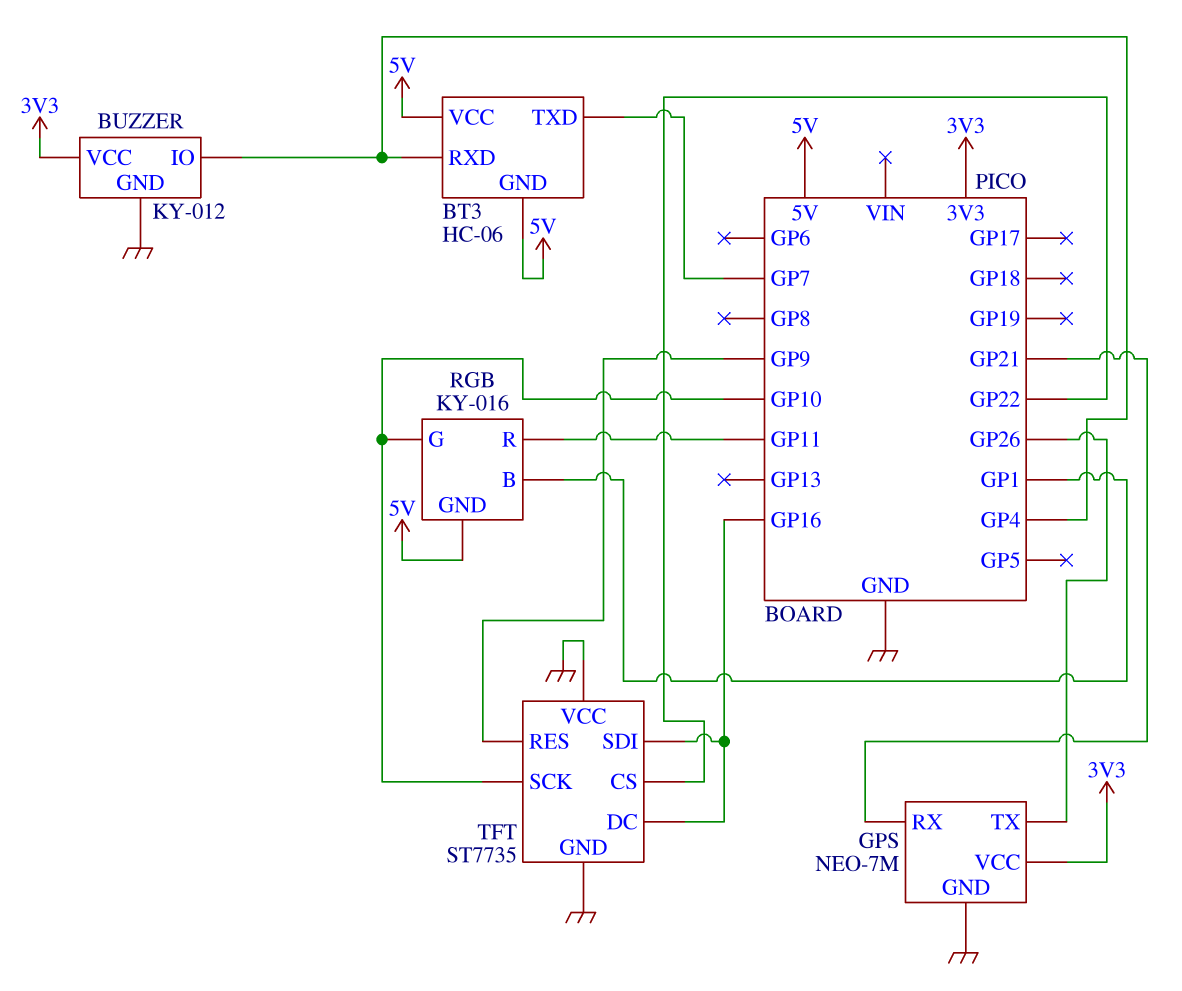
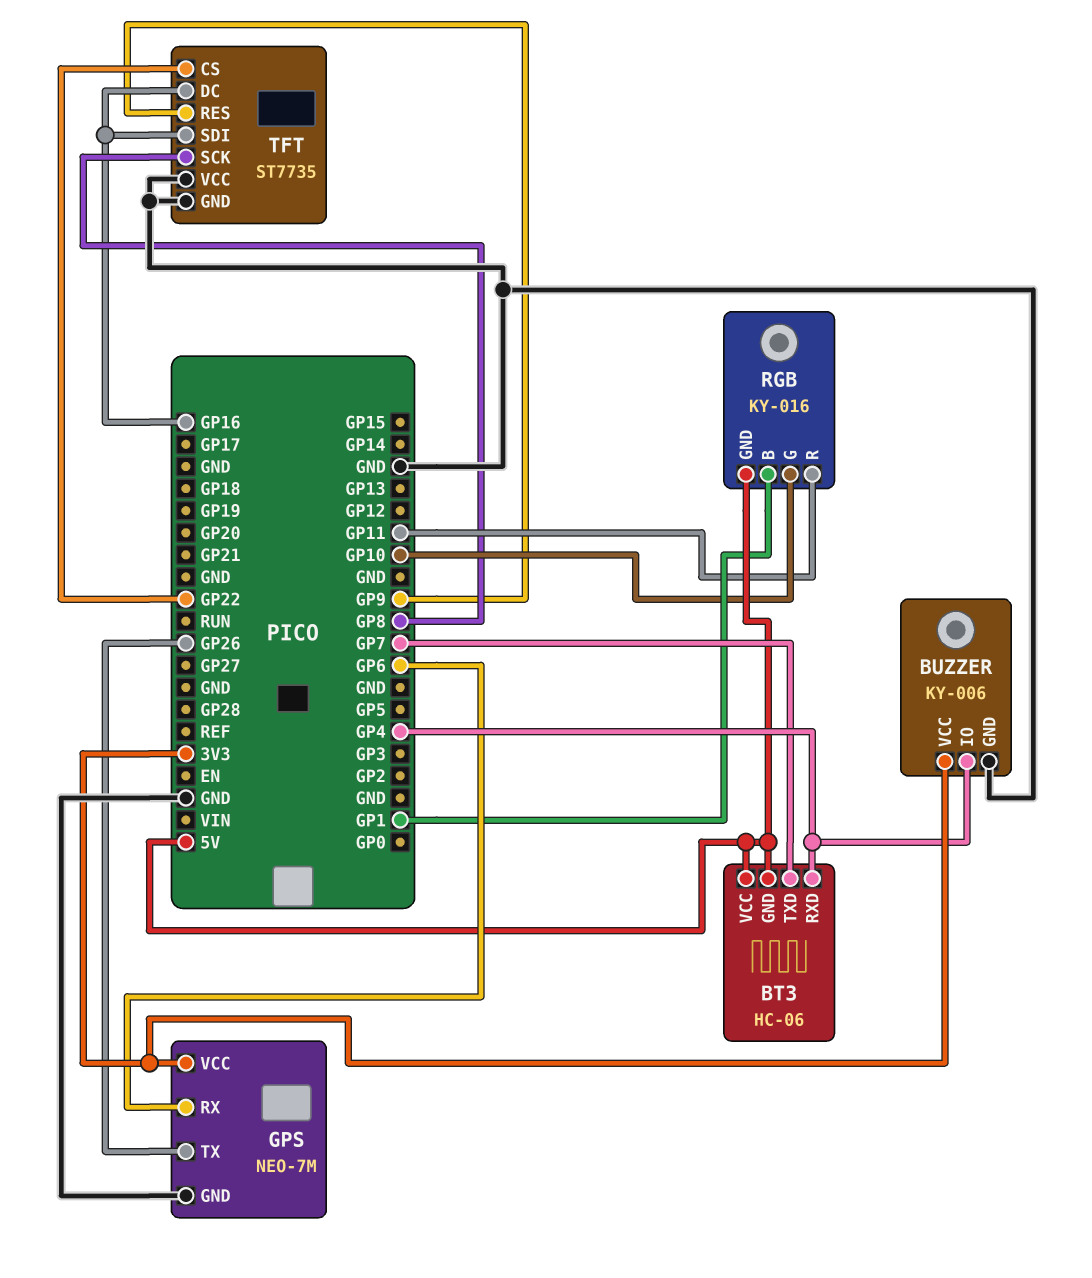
BUZZER: KY-012 -> KY-006
GPS pin RX: GP21 -> GP6
TFT pin SCK: GP10 -> GP8

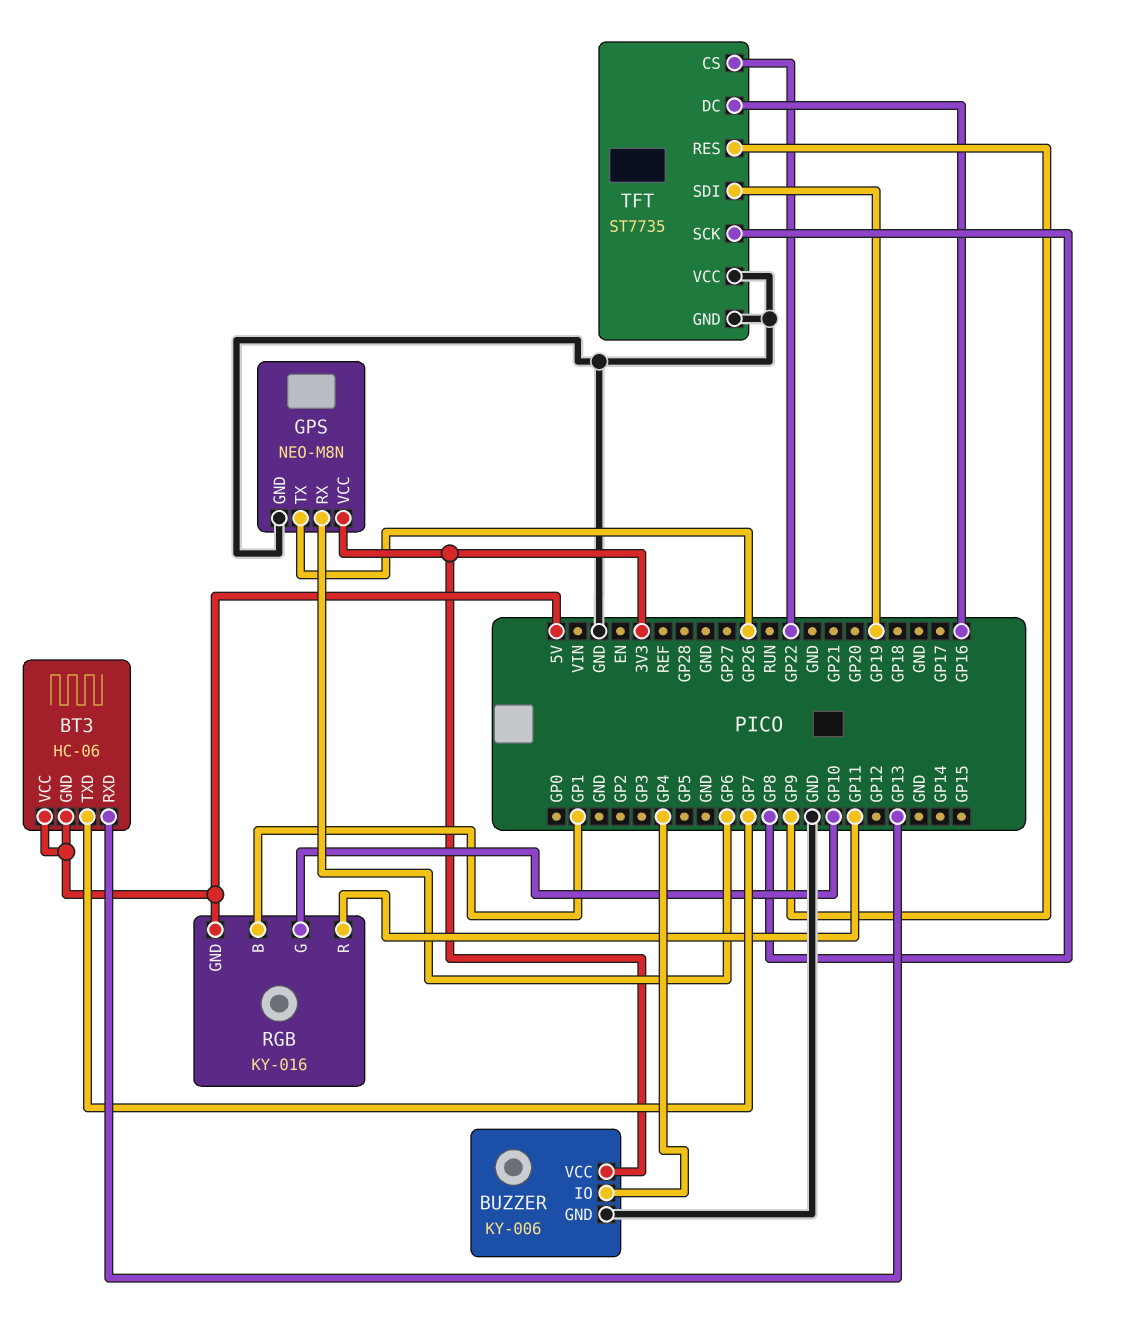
BT3 pin RXD: GP4 -> GP13
GPS: NEO-7M -> NEO-M8N
TFT pin SDI: GP16 -> GP19

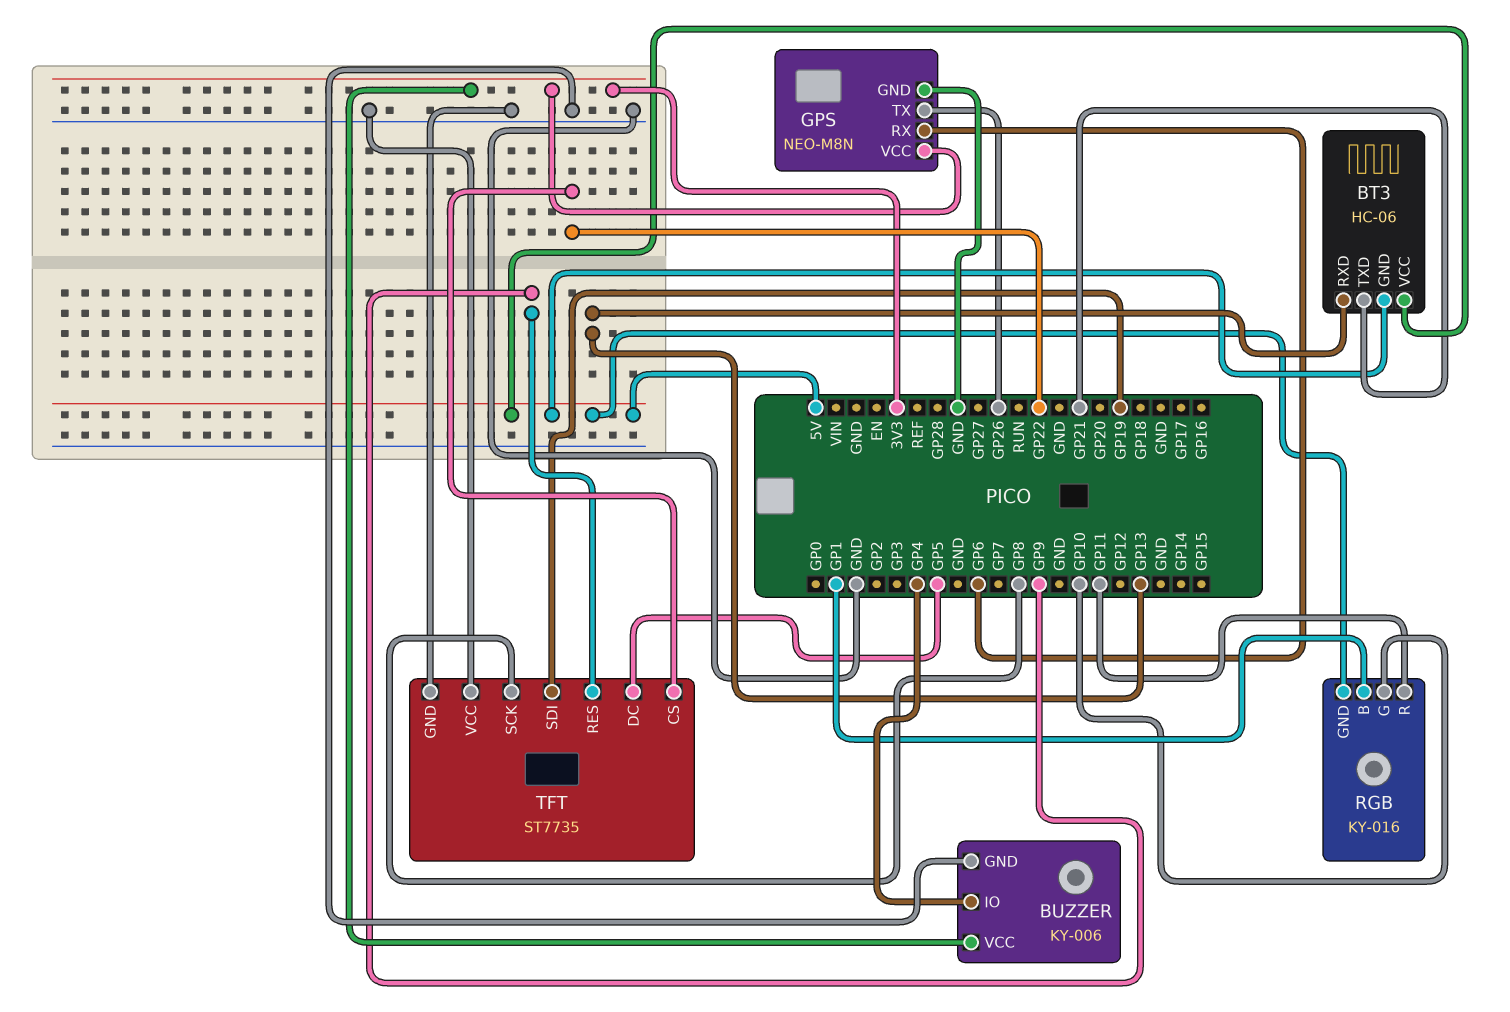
BT3 pin TXD: GP7 -> GP21
TFT pin DC: GP16 -> GP5

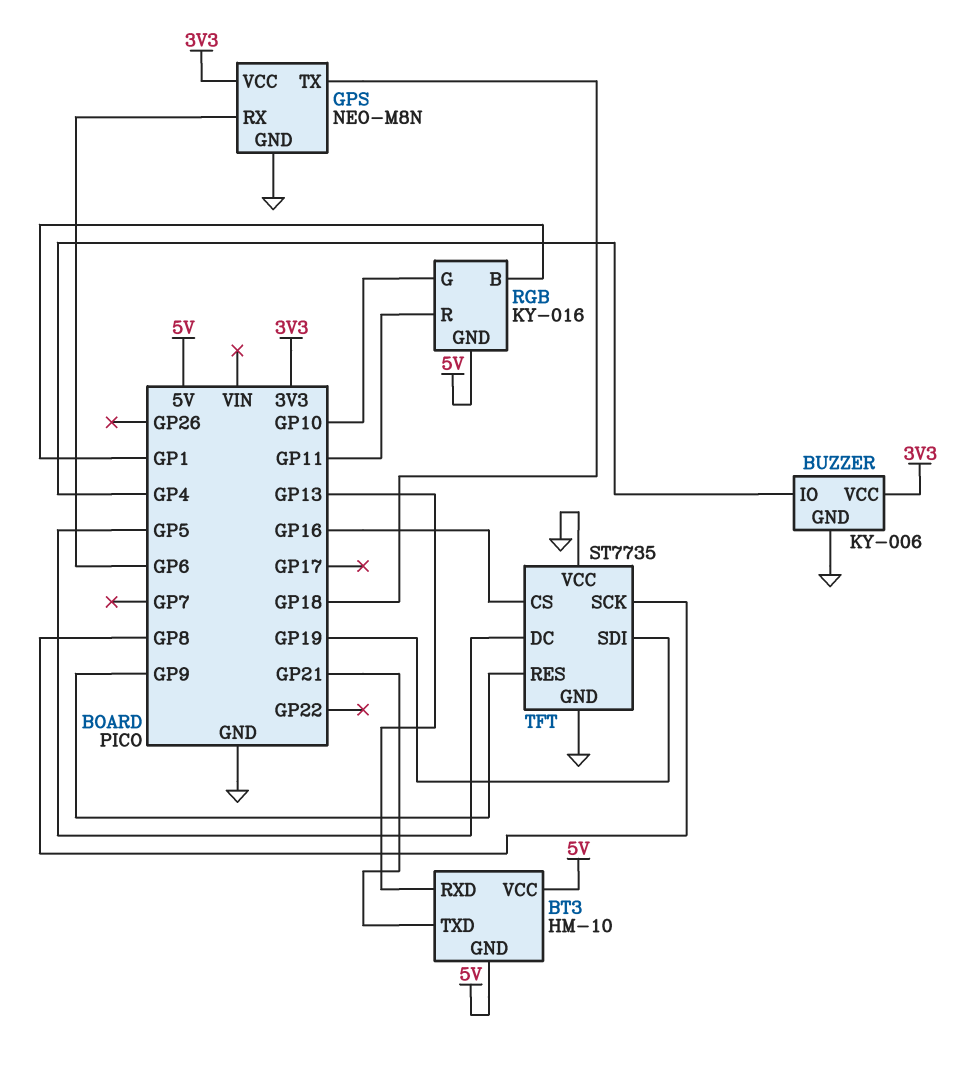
BT3: HC-06 -> HM-10
GPS pin TX: GP26 -> GP18
TFT pin CS: GP22 -> GP16

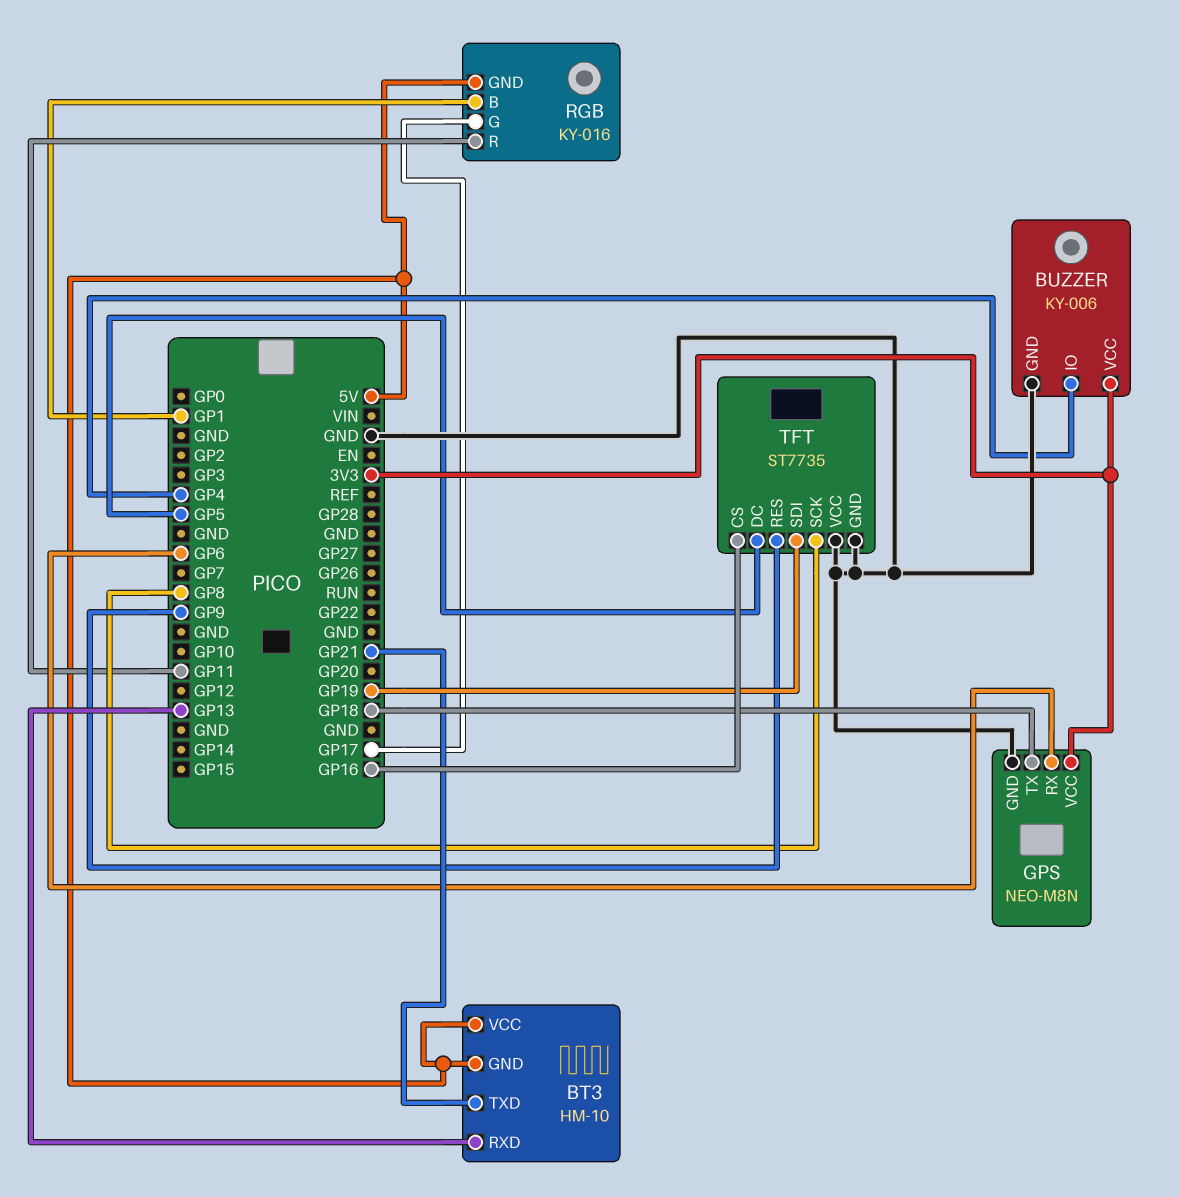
RGB pin G: GP10 -> GP17

